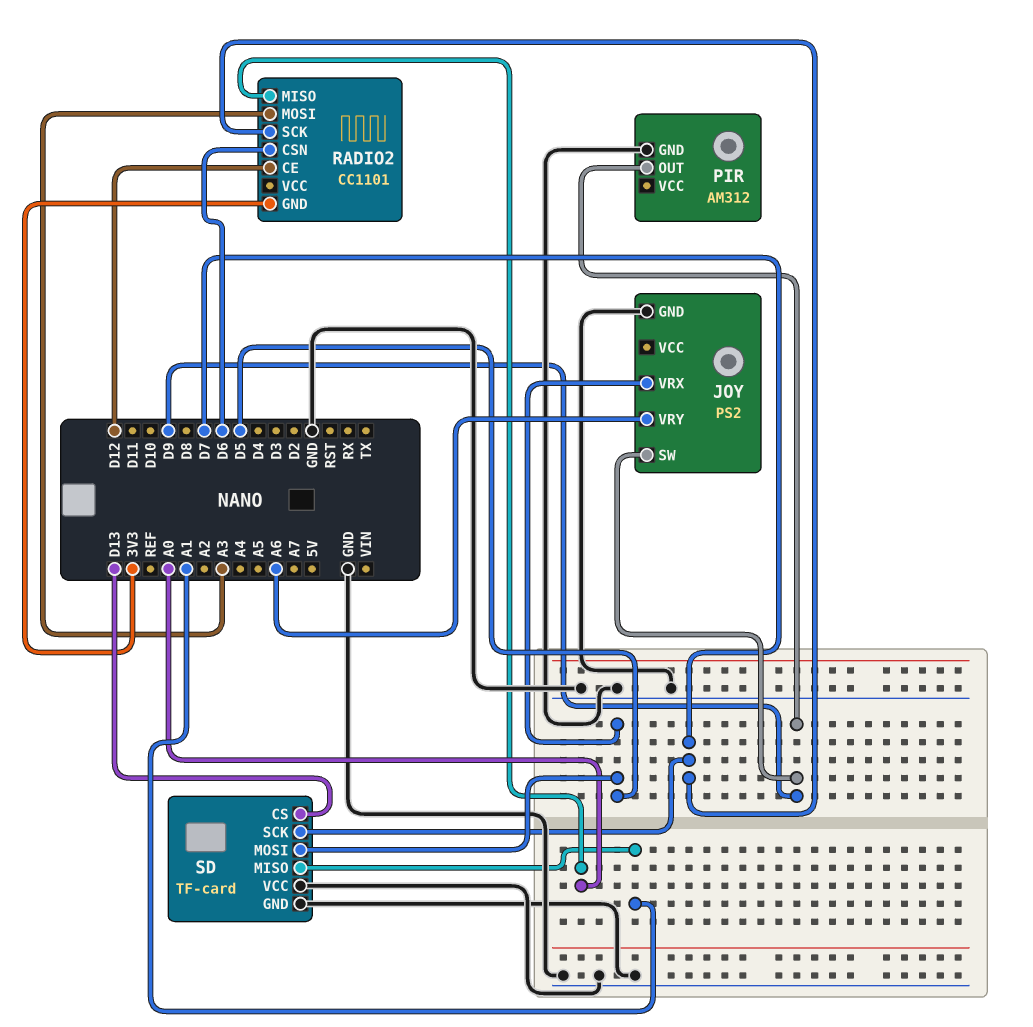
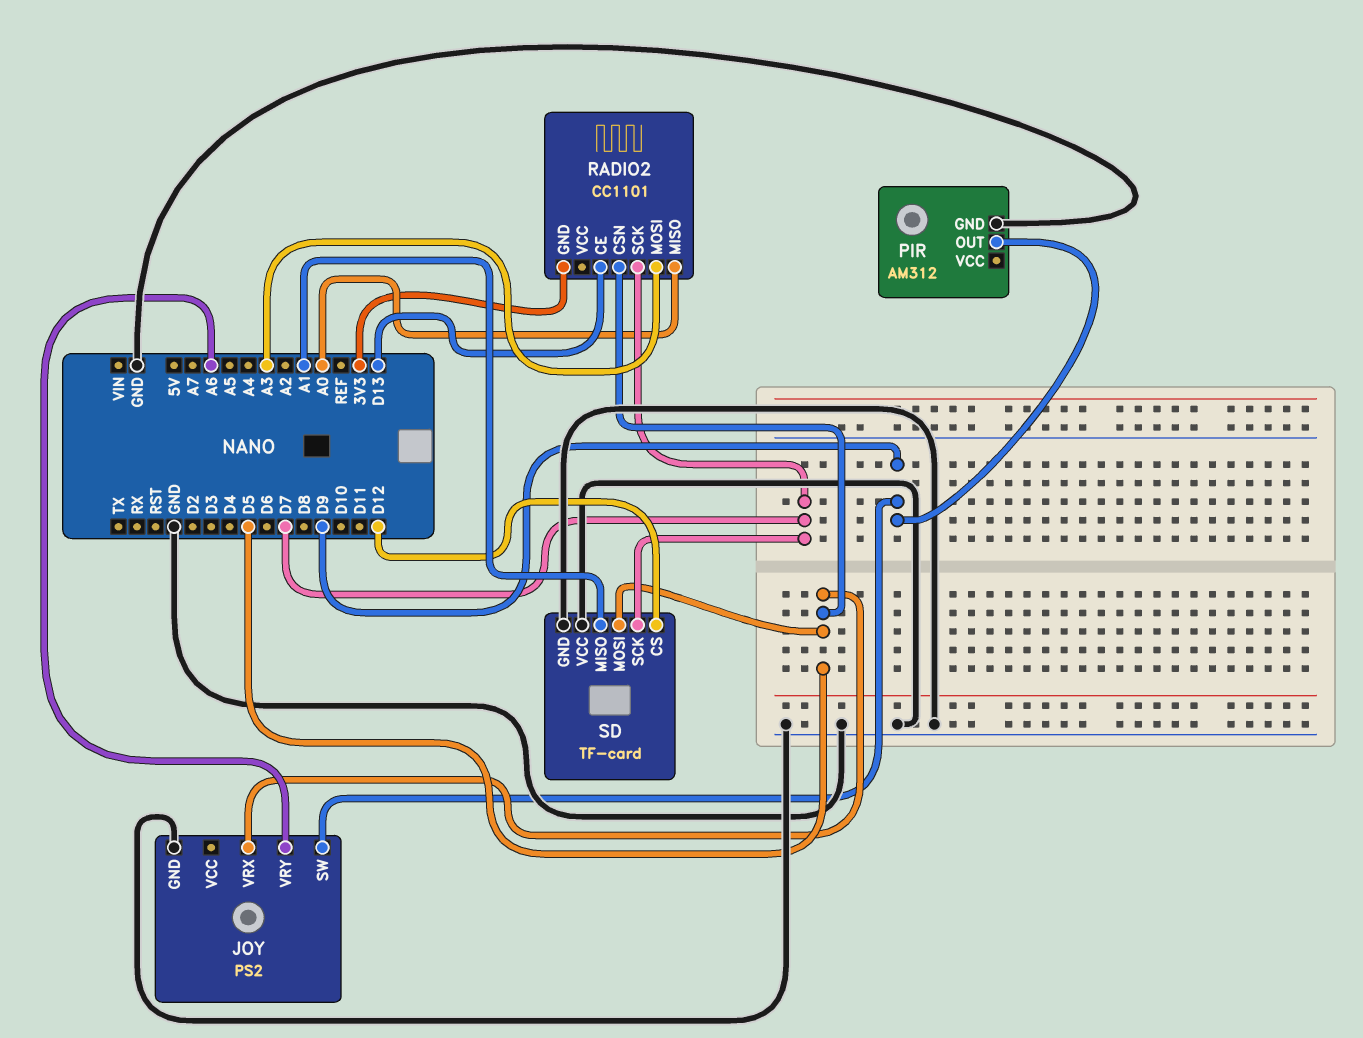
RADIO2 pin CE: D12 -> D13
RADIO2 pin CSN: D6 -> D5
SD pin CS: D13 -> D12

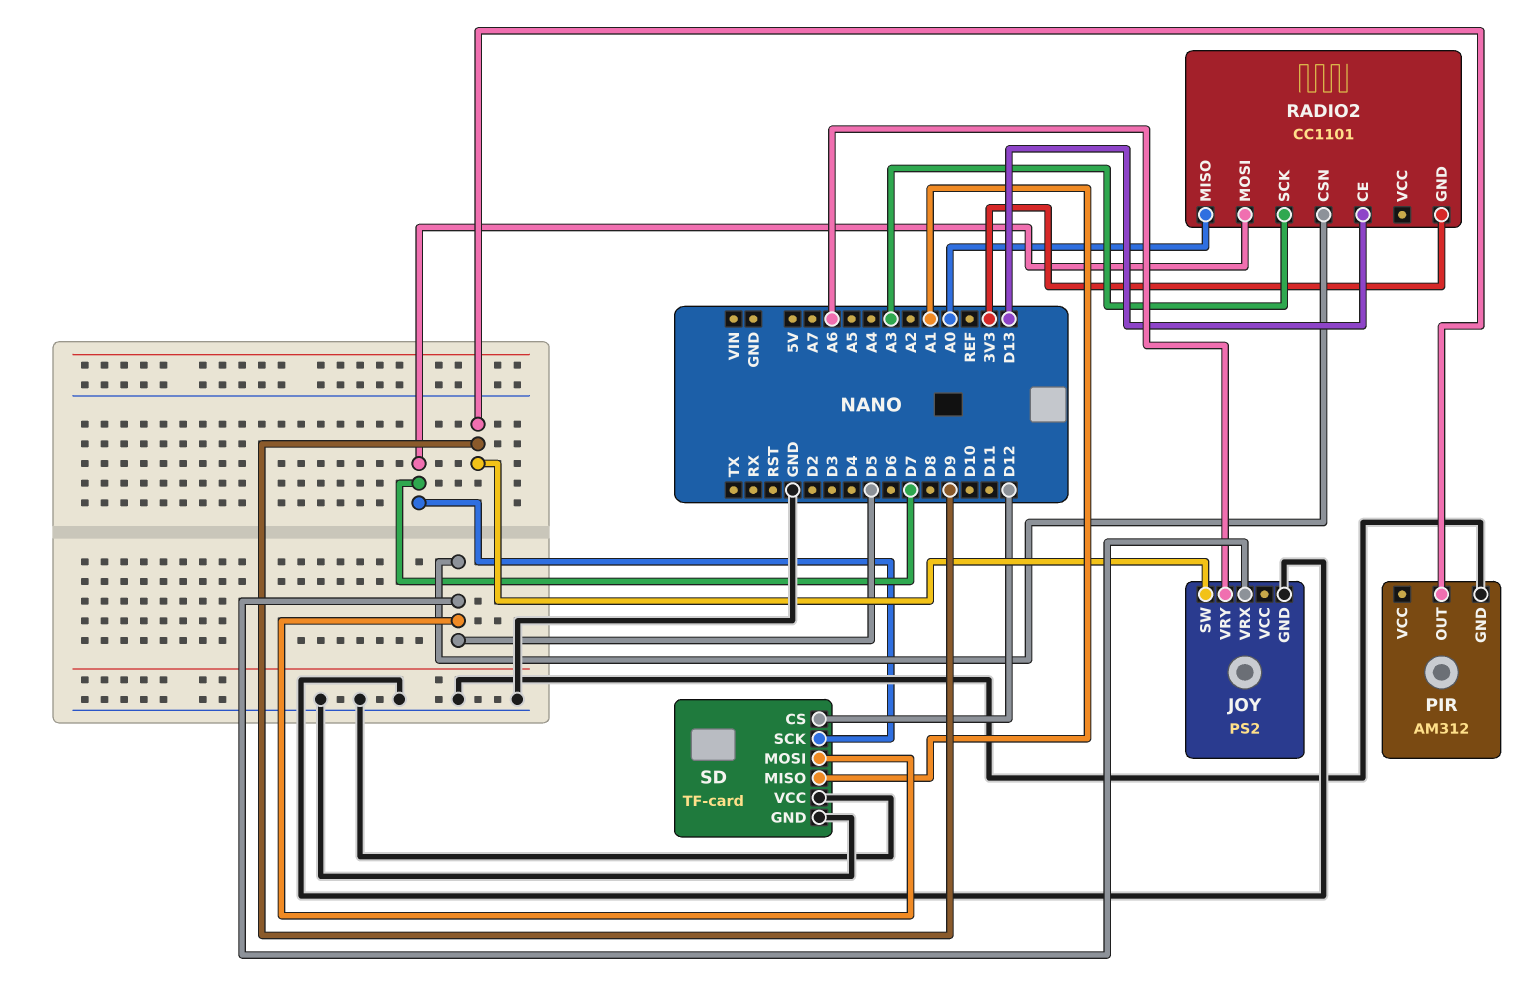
RADIO2 pin MOSI: A3 -> D7
RADIO2 pin SCK: D7 -> A3

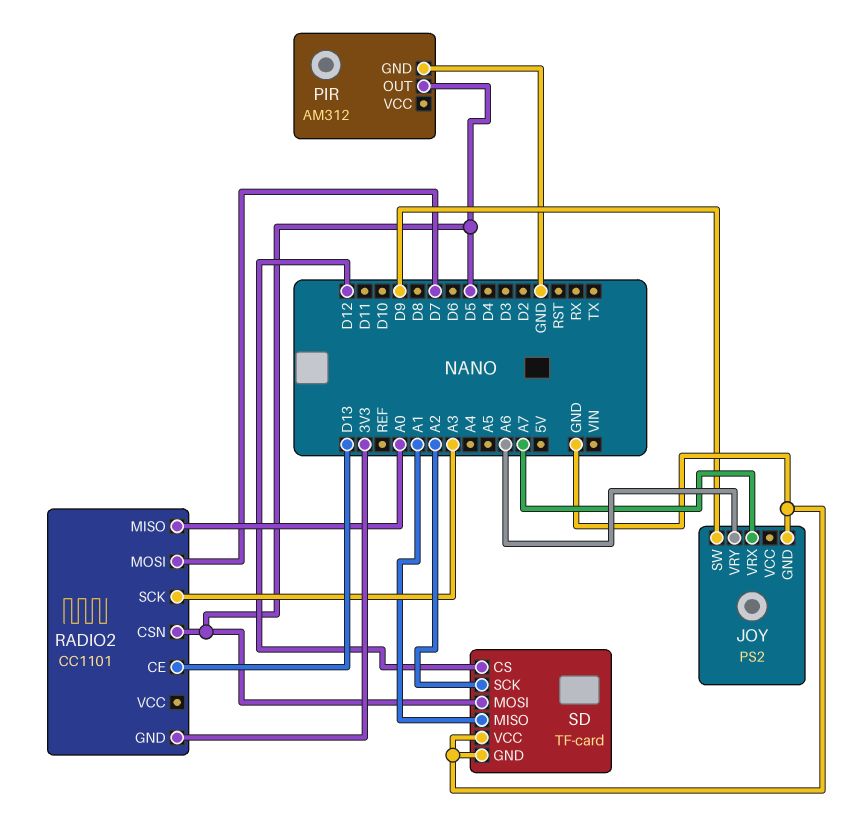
JOY pin VRX: D5 -> A7
PIR pin OUT: D9 -> D5
SD pin SCK: D7 -> A2

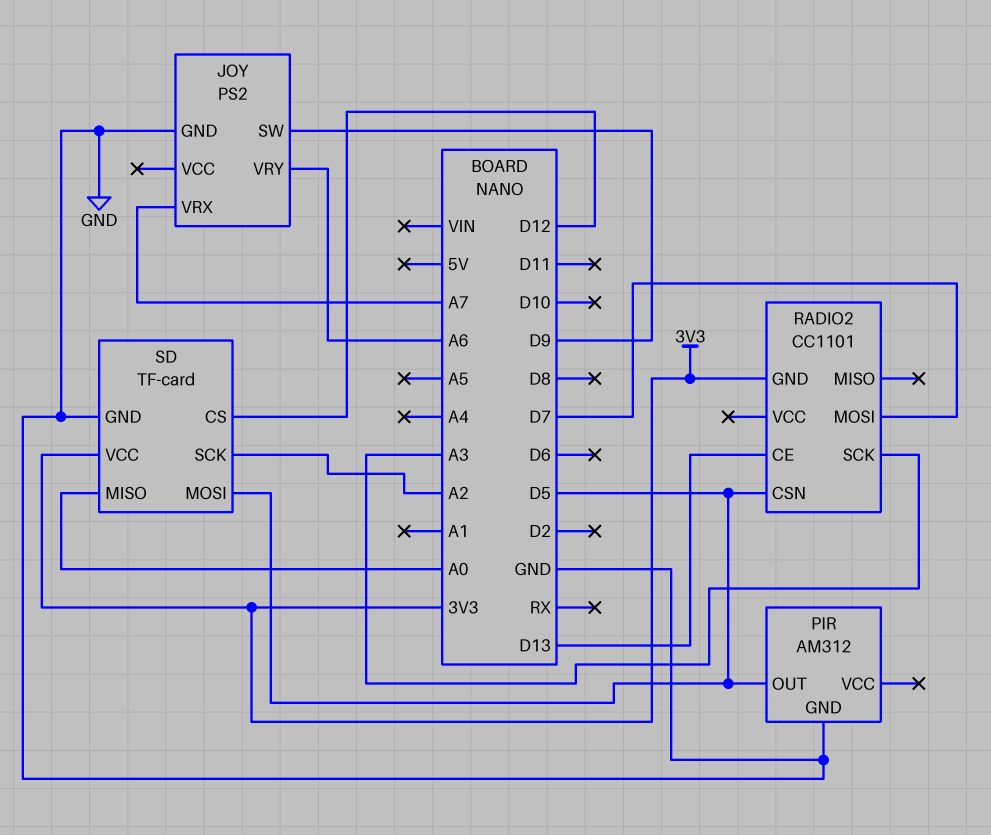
RADIO2 pin MISO: A0 -> none
SD pin MISO: A1 -> A0
SD pin VCC: GND -> 3V3

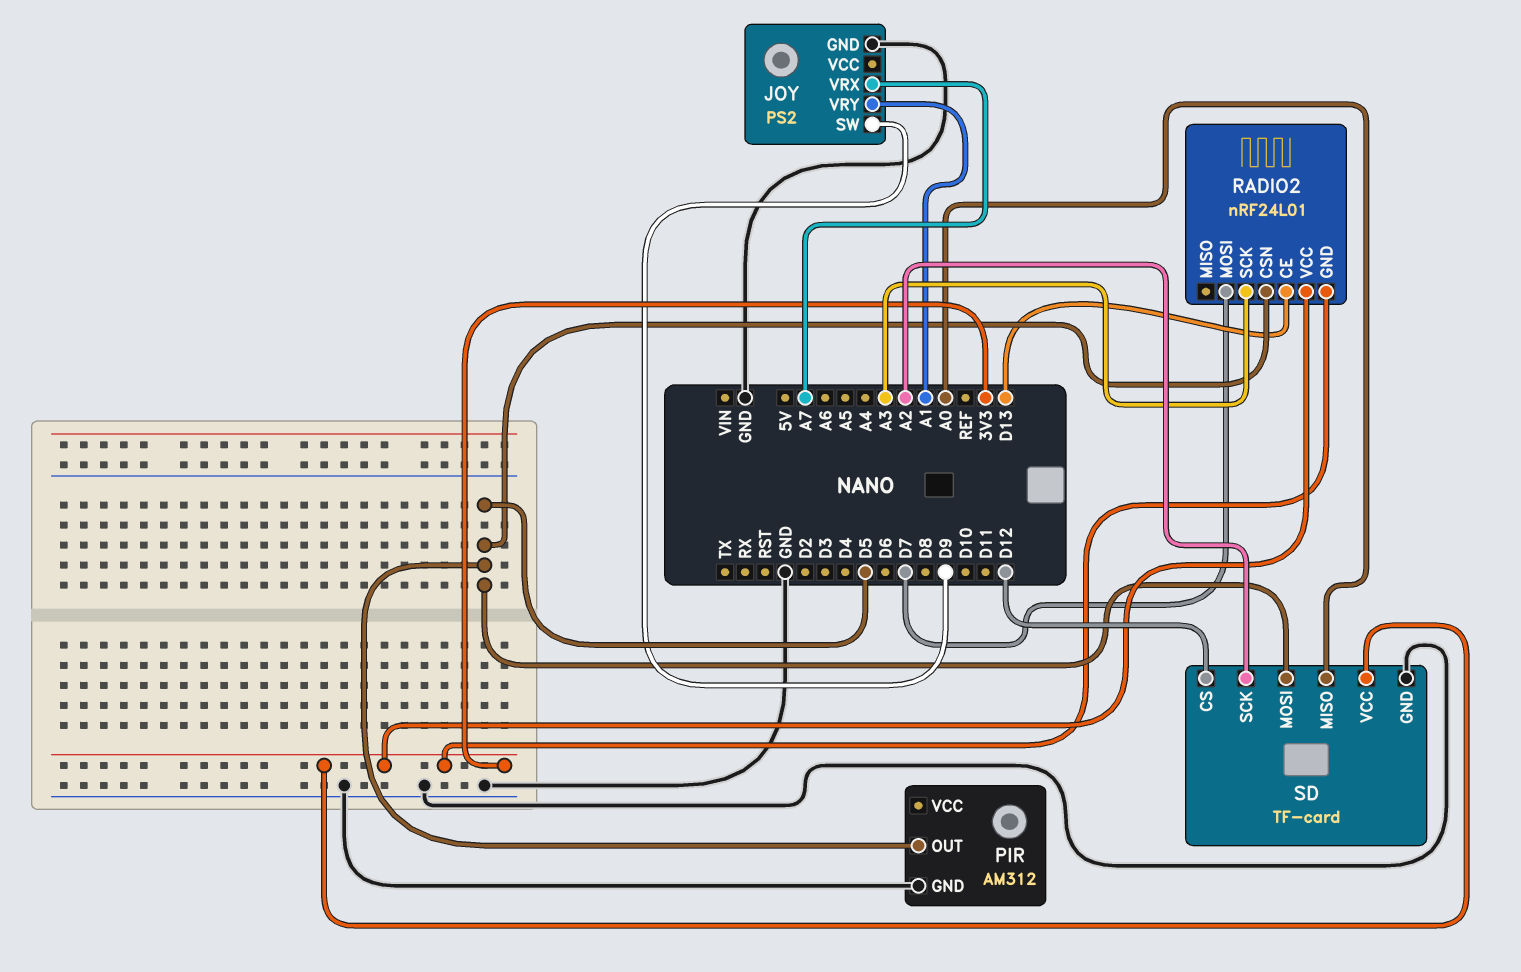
JOY pin VRY: A6 -> A1
RADIO2: CC1101 -> nRF24L01
RADIO2 pin VCC: none -> 3V3

